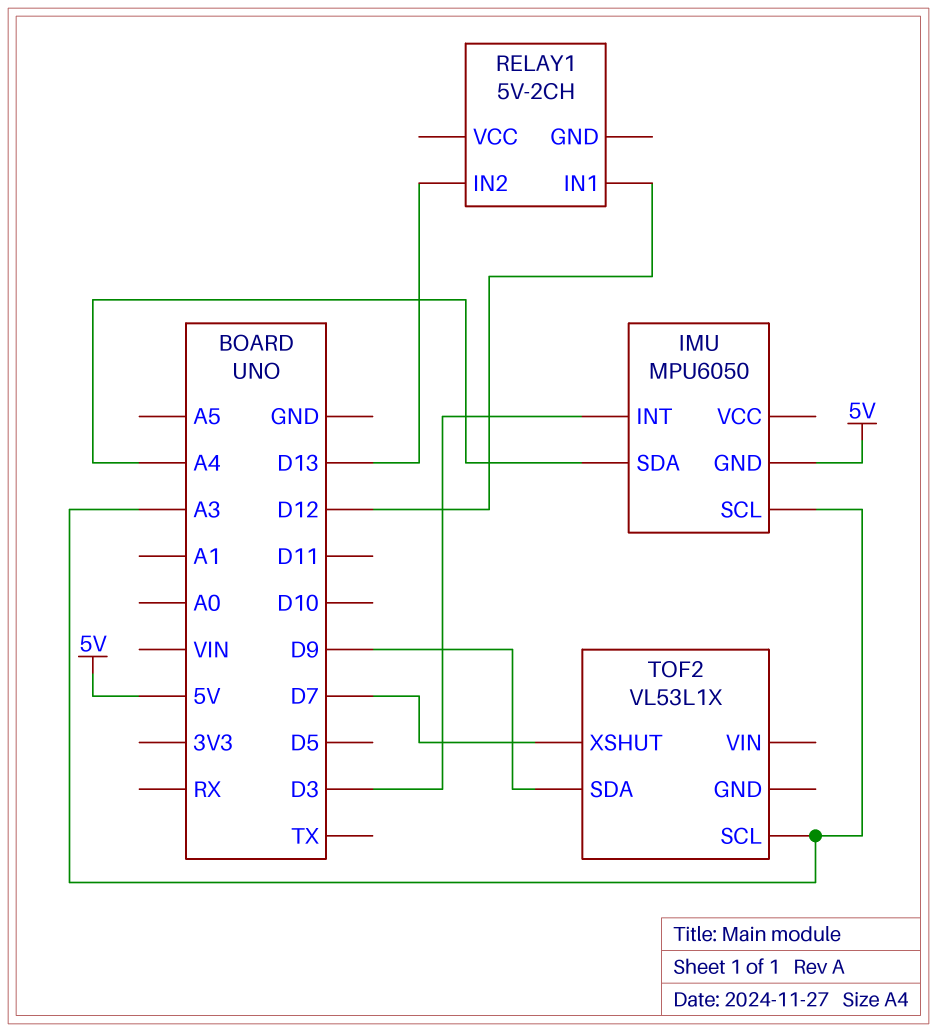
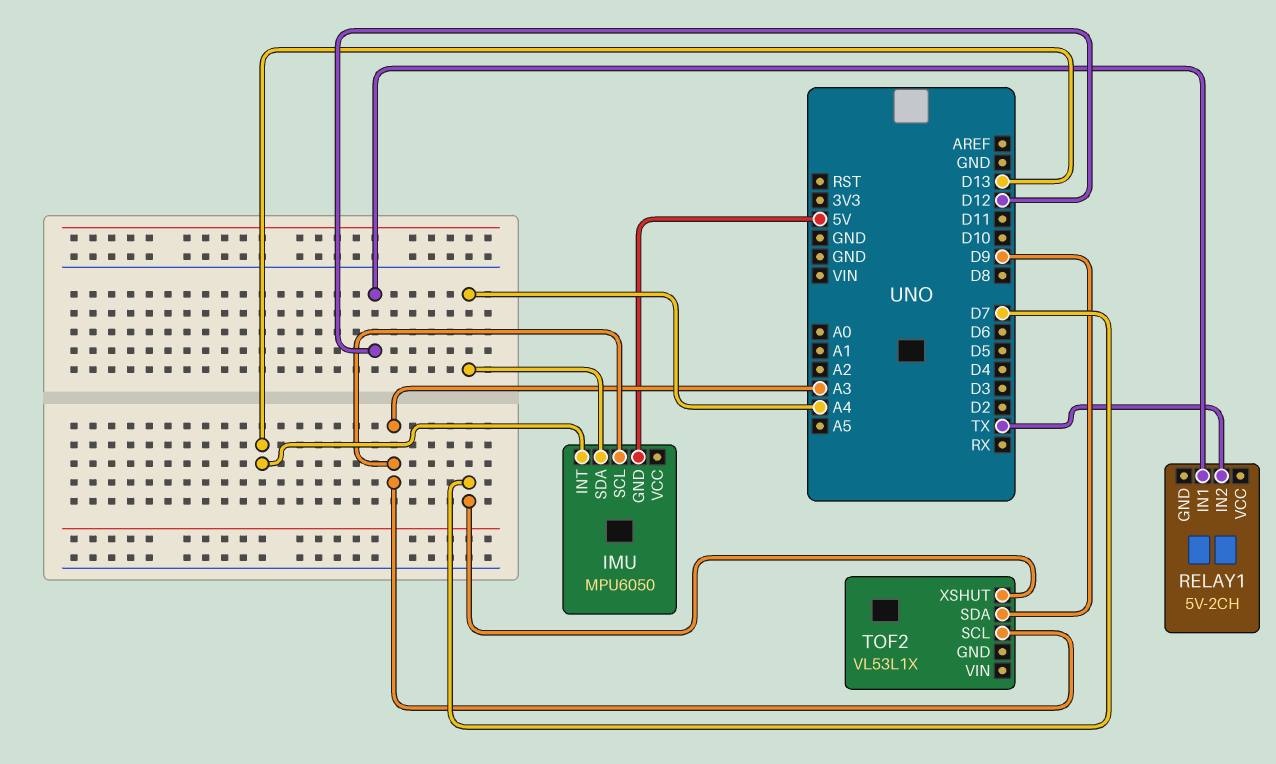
IMU pin INT: D3 -> D13
RELAY1 pin IN2: D13 -> TX

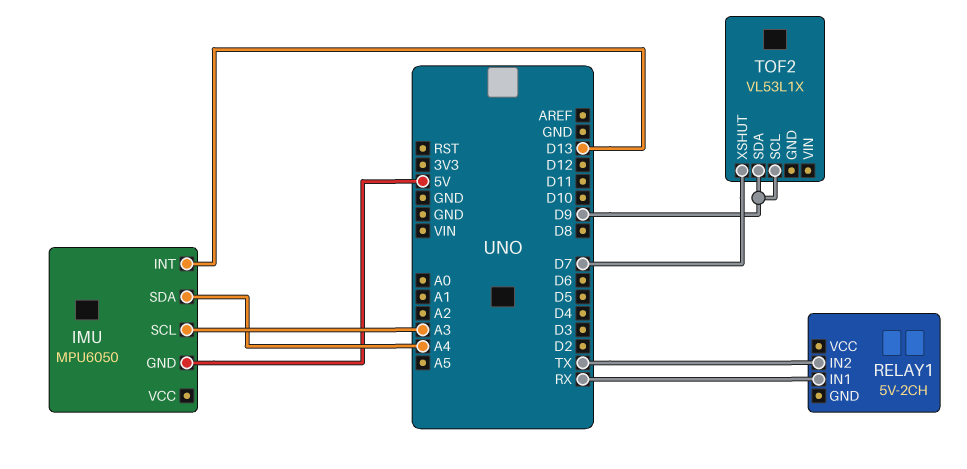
RELAY1 pin IN1: D12 -> RX
TOF2 pin SCL: A3 -> D9

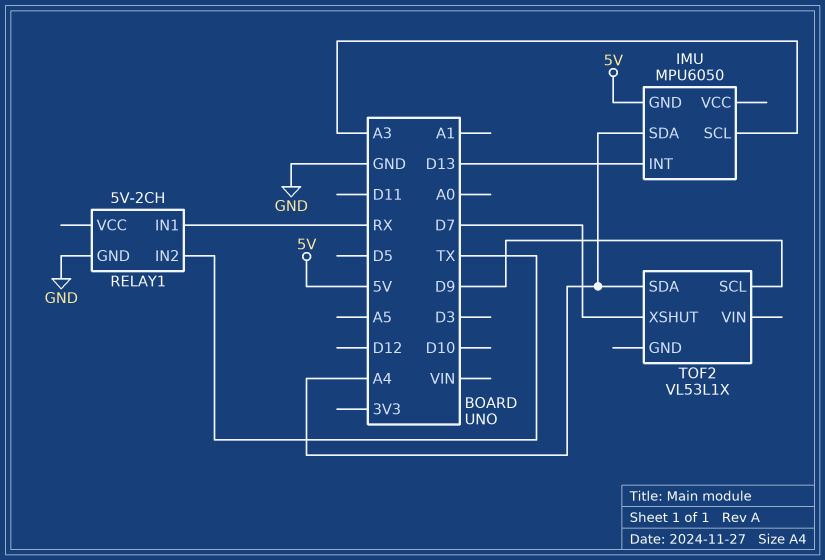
RELAY1 pin GND: none -> GND
TOF2 pin SDA: D9 -> A4

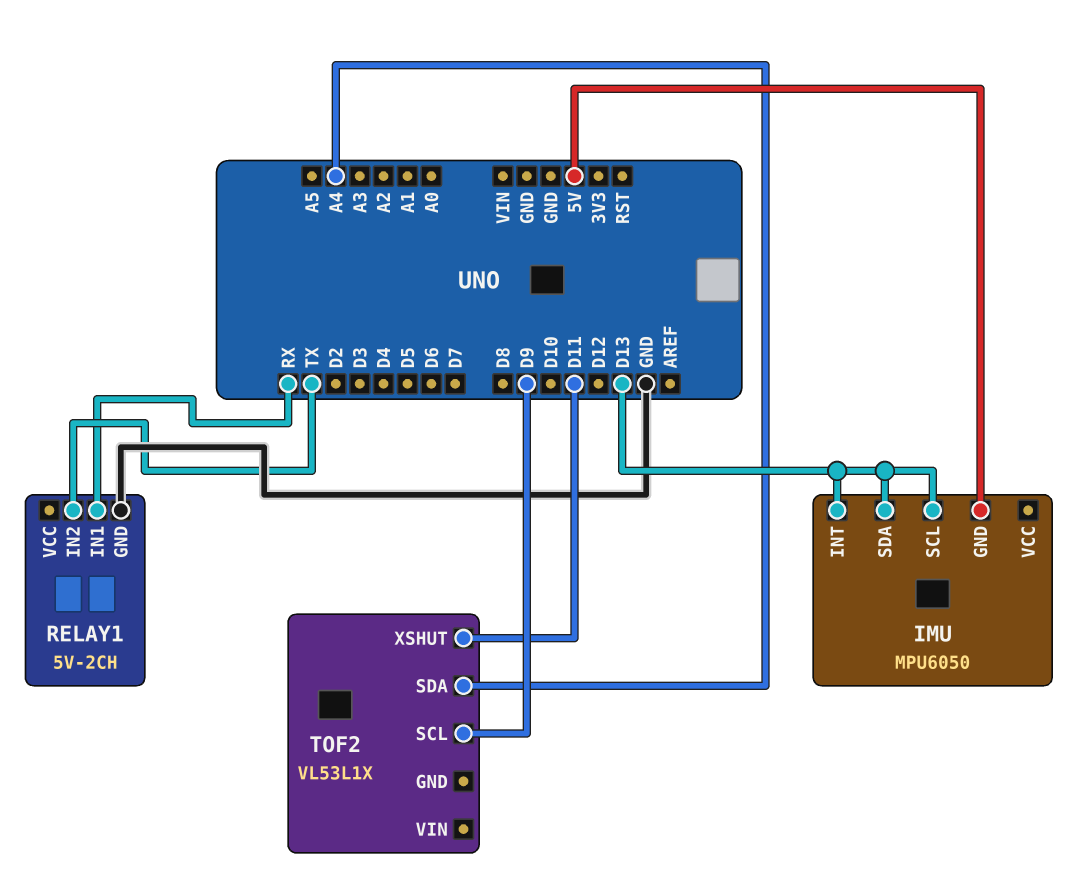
IMU pin SCL: A3 -> D13
IMU pin SDA: A4 -> D13
TOF2 pin XSHUT: D7 -> D11

